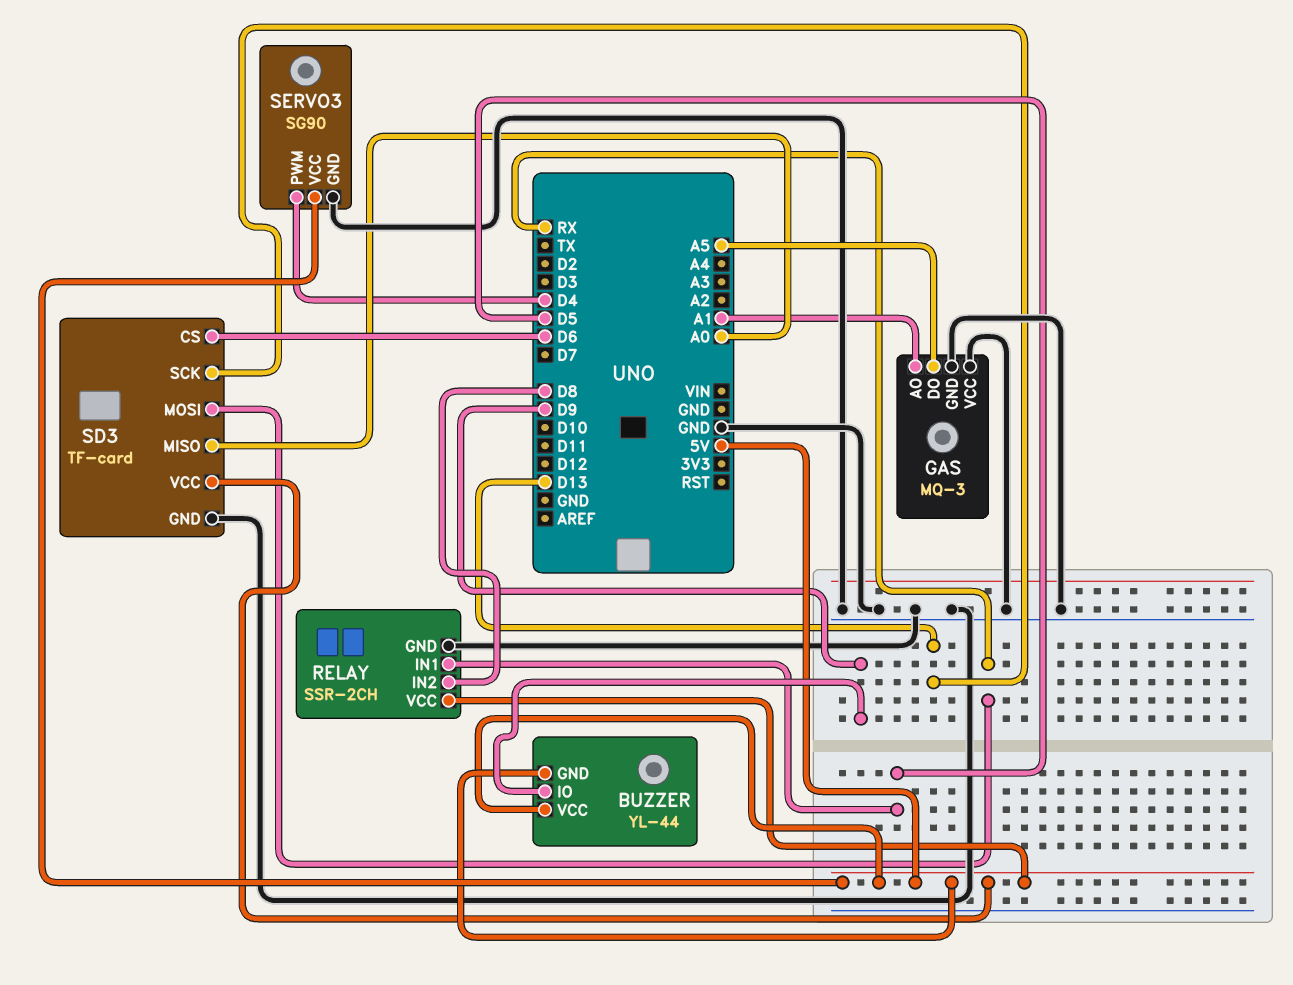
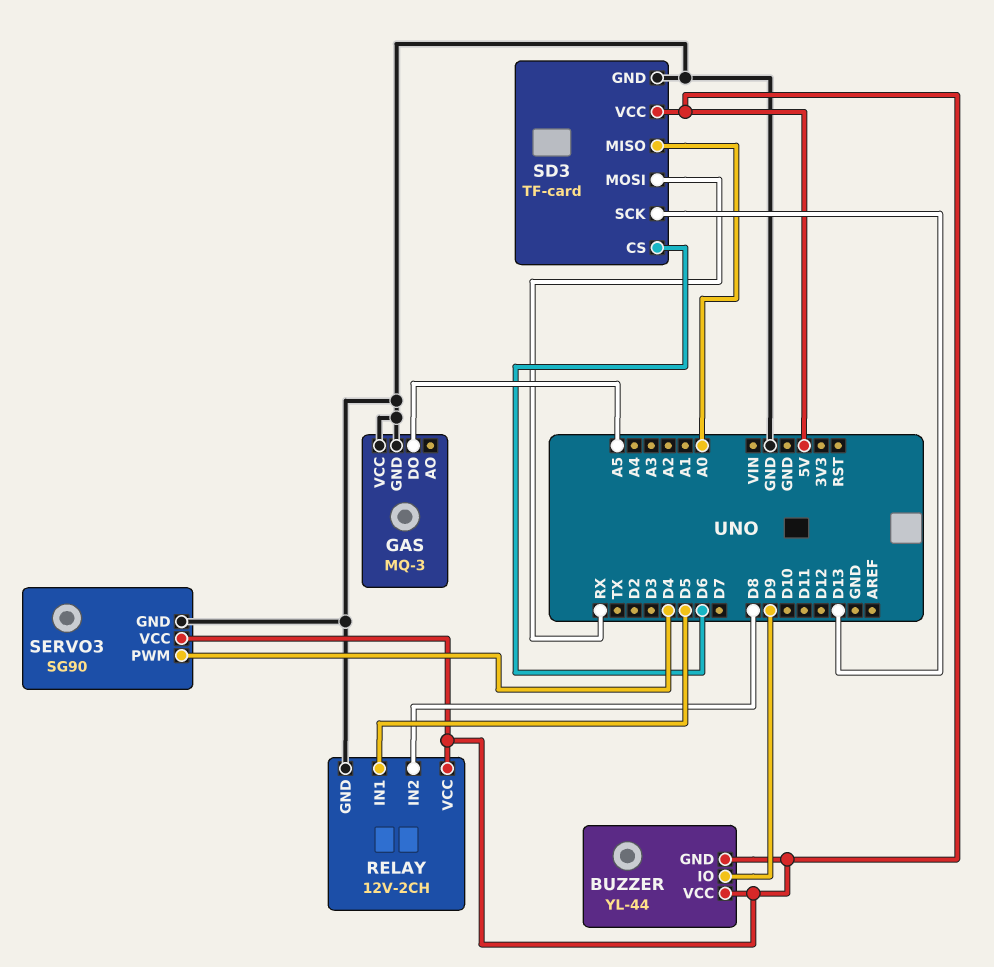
GAS pin AO: A1 -> none
RELAY: SSR-2CH -> 12V-2CH

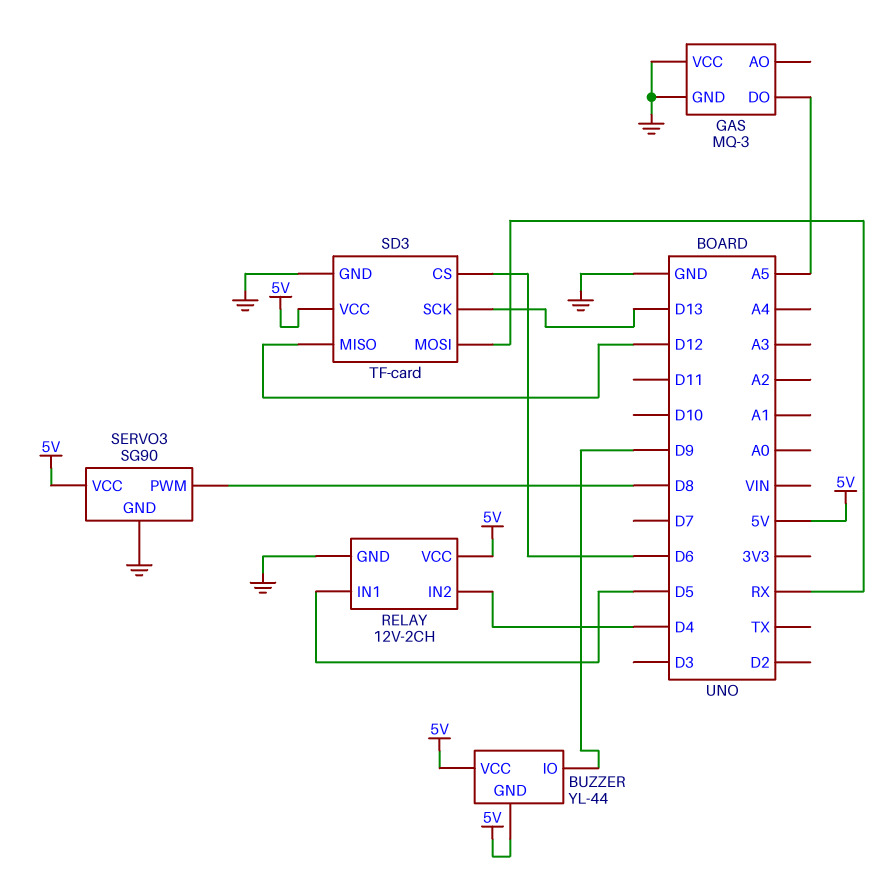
RELAY pin IN2: D8 -> D4
SD3 pin MISO: A0 -> D12
SERVO3 pin PWM: D4 -> D8

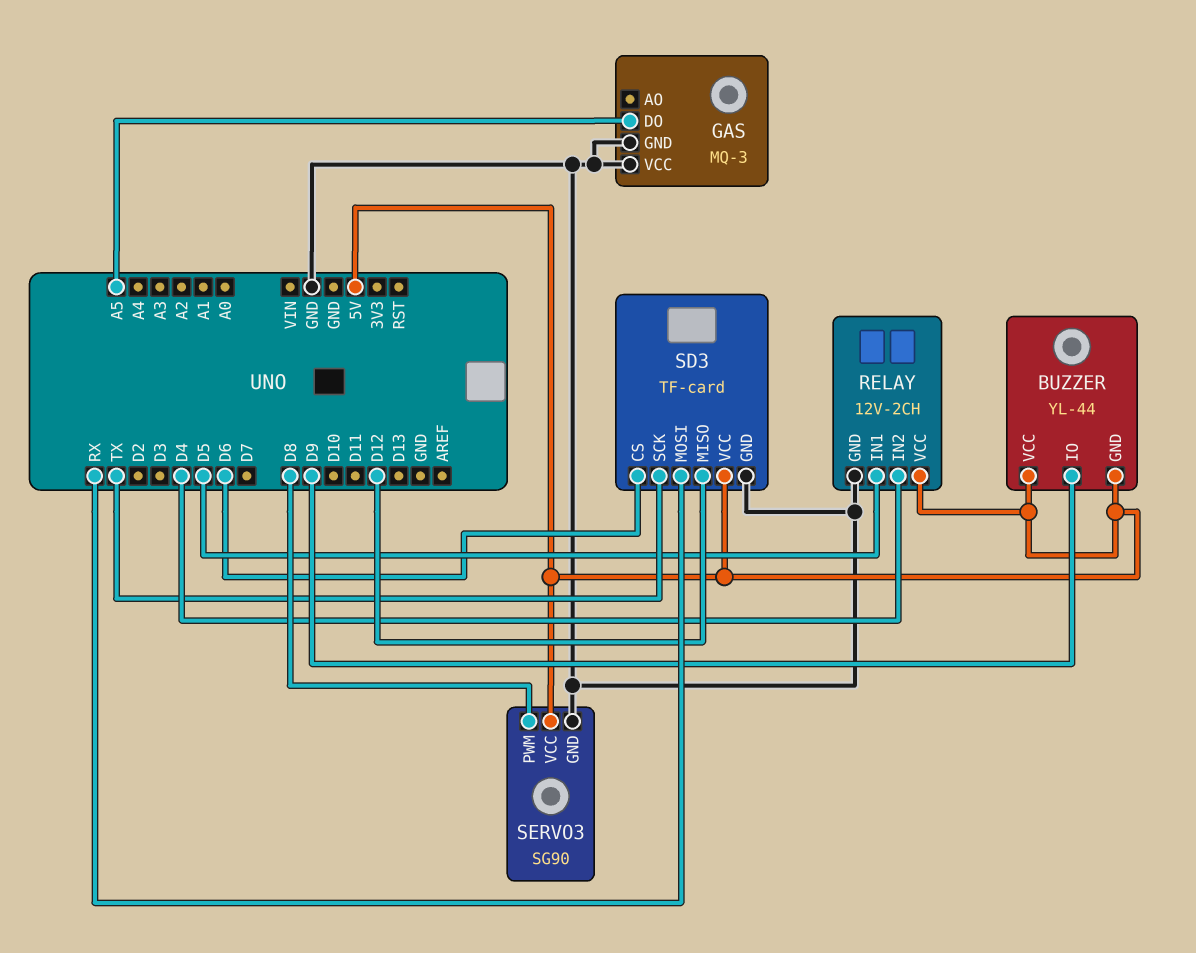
SD3 pin SCK: D13 -> TX

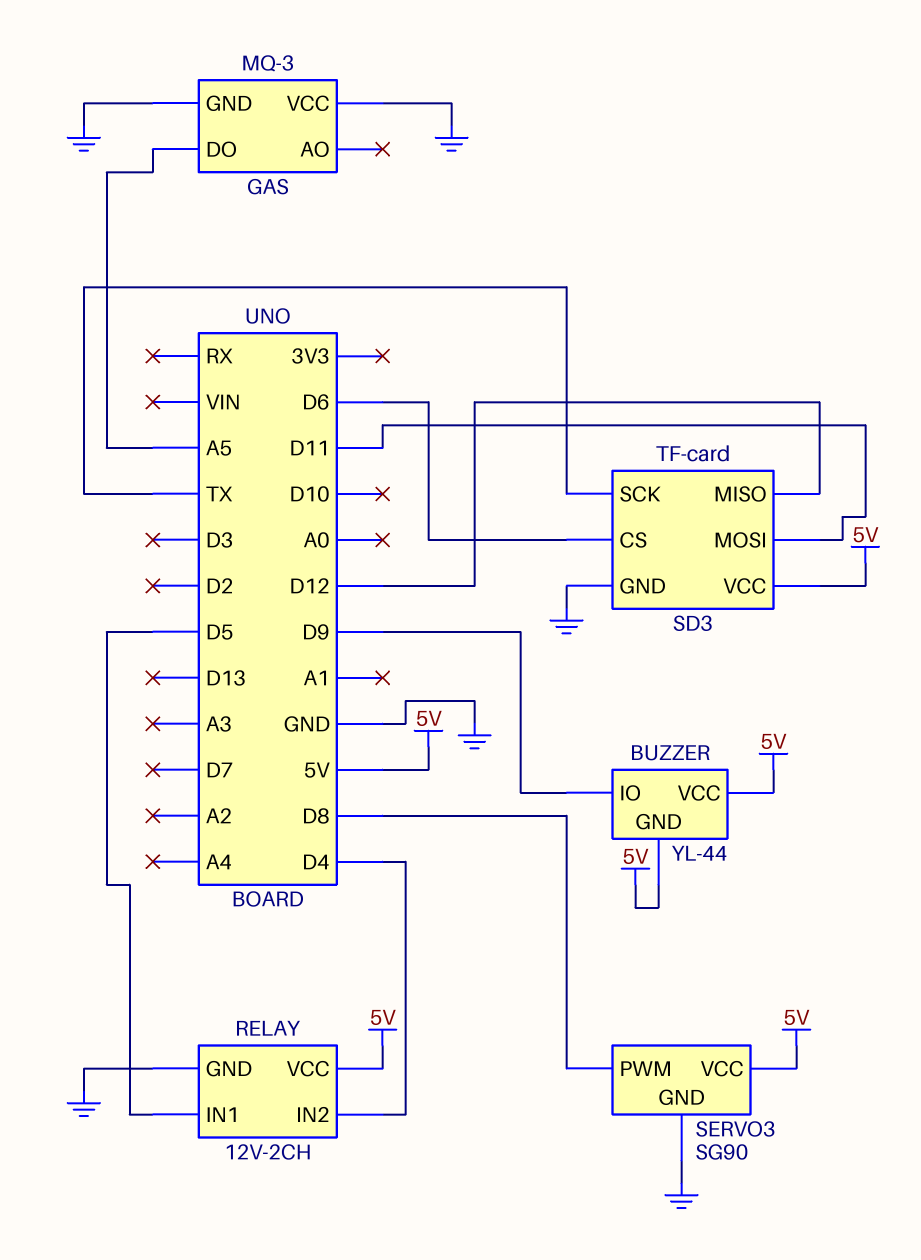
SD3 pin MOSI: RX -> D11

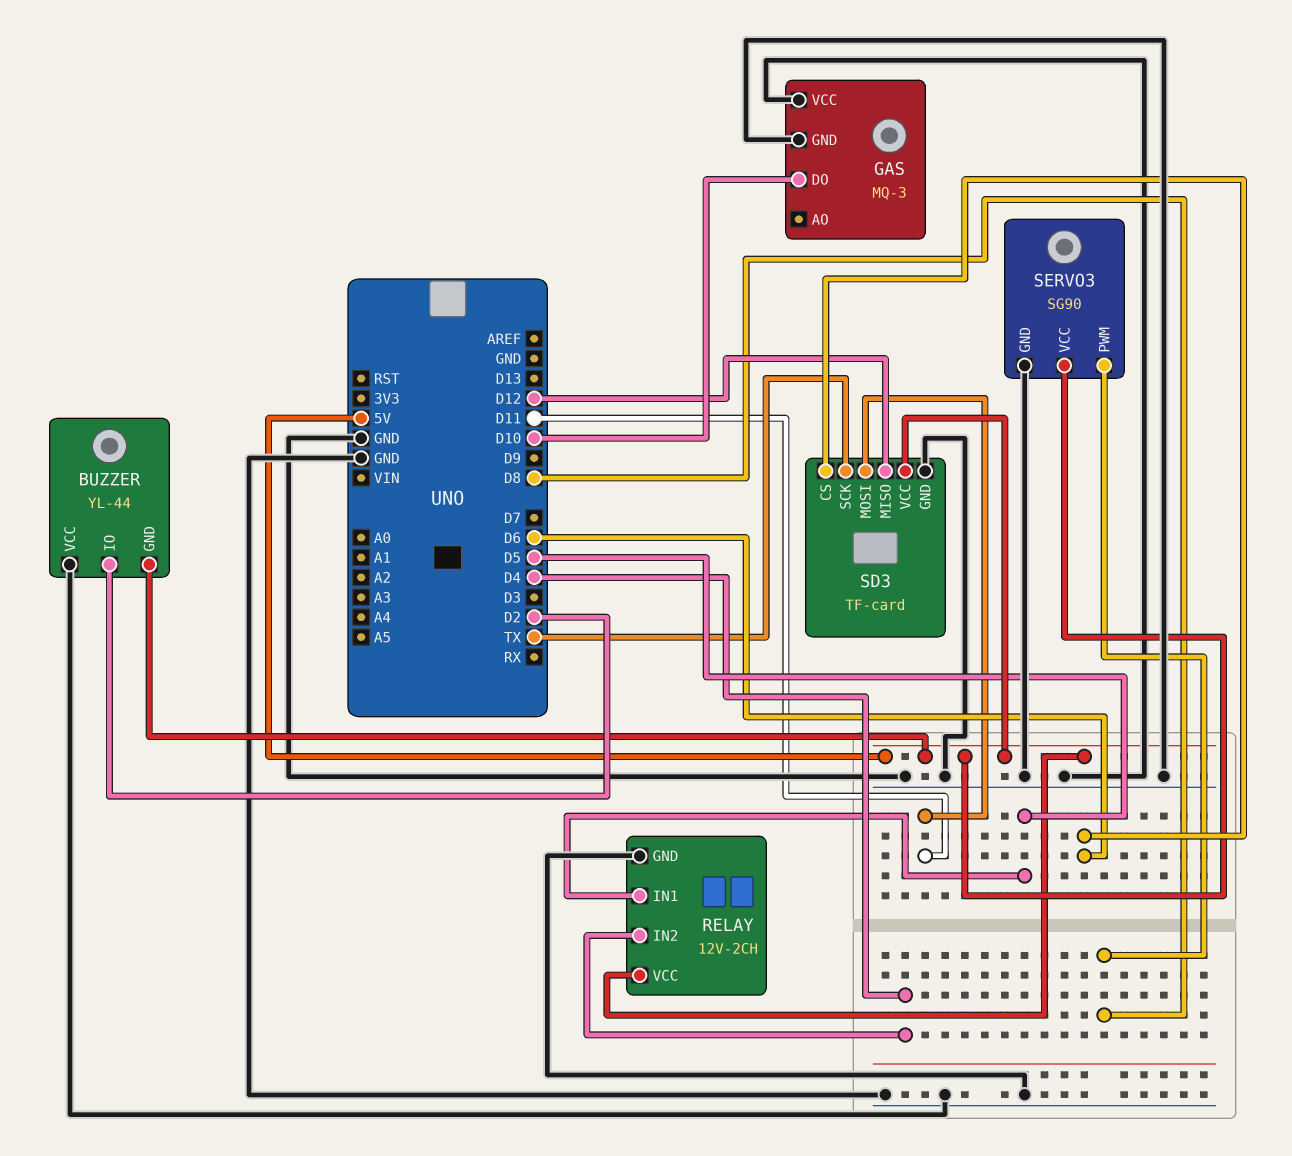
BUZZER pin IO: D9 -> D2
BUZZER pin VCC: 5V -> GND
GAS pin DO: A5 -> D10

